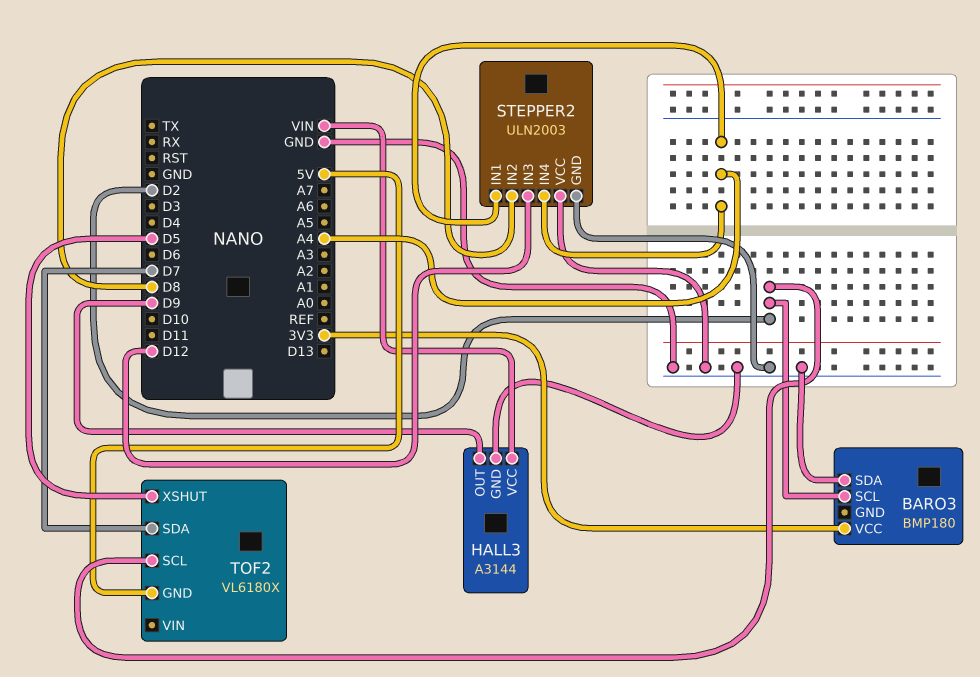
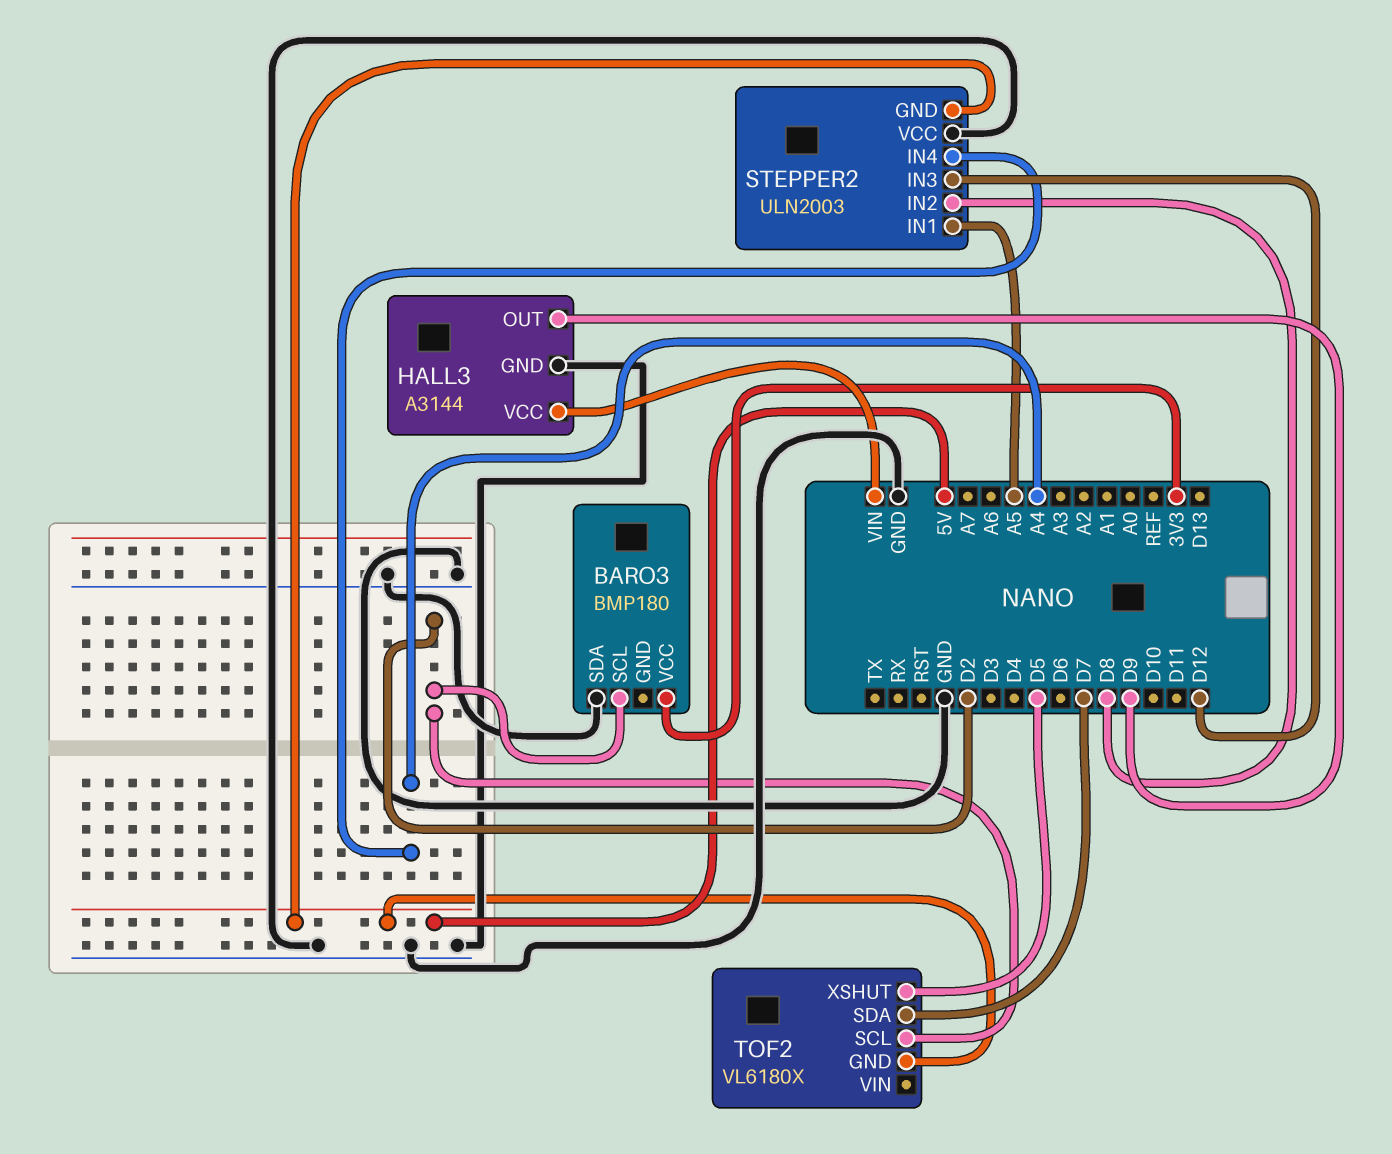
STEPPER2 pin GND: GND -> 5V
STEPPER2 pin IN1: A4 -> A5

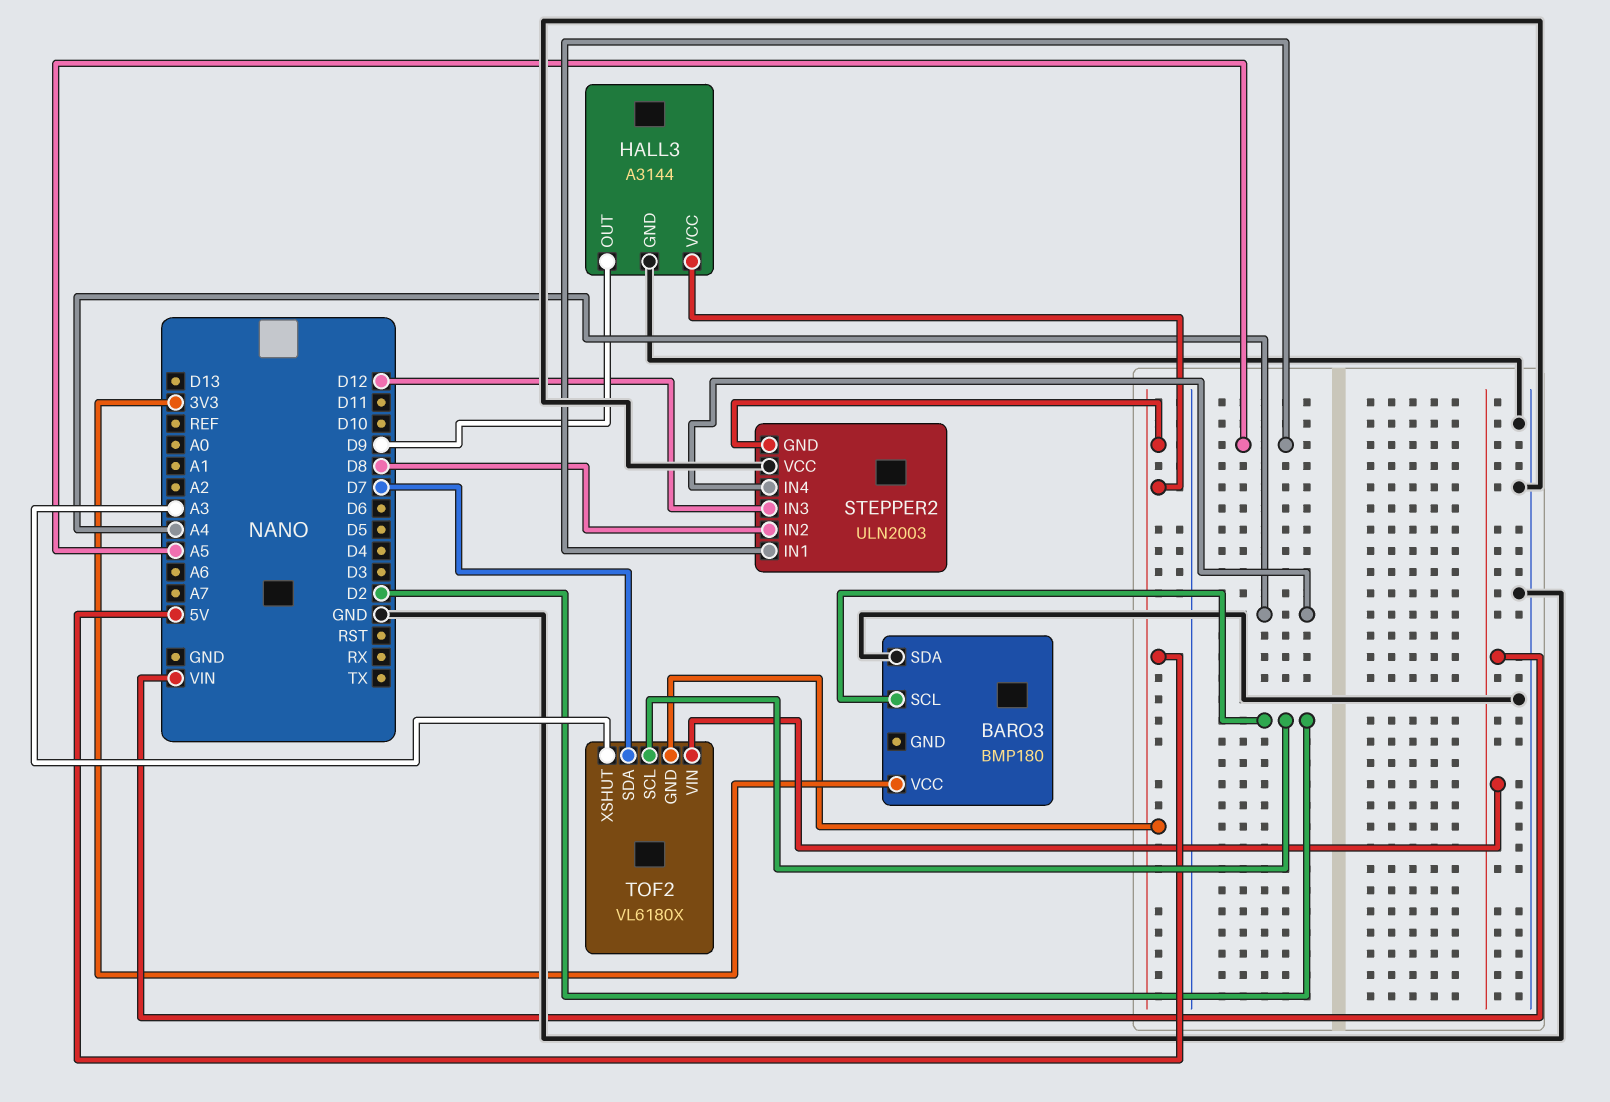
HALL3 pin VCC: VIN -> 5V
TOF2 pin VIN: none -> VIN
TOF2 pin XSHUT: D5 -> A3

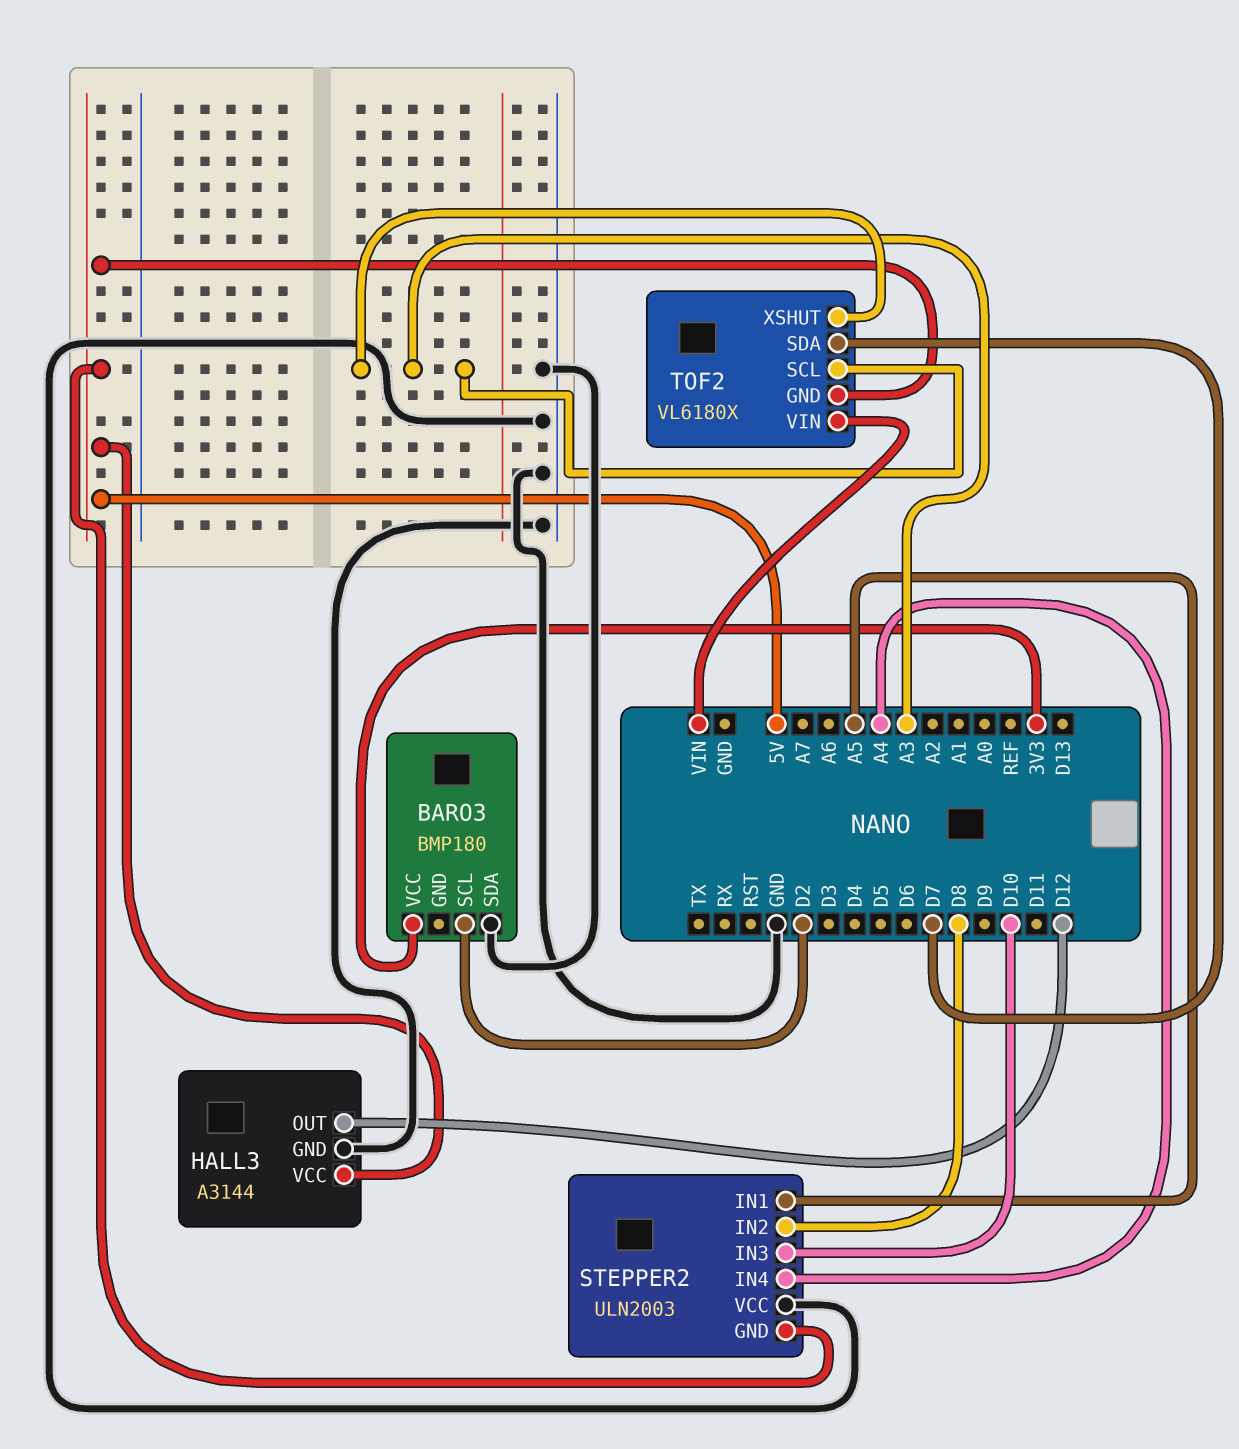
HALL3 pin OUT: D9 -> D12
STEPPER2 pin IN3: D12 -> D10
TOF2 pin SCL: D2 -> A3

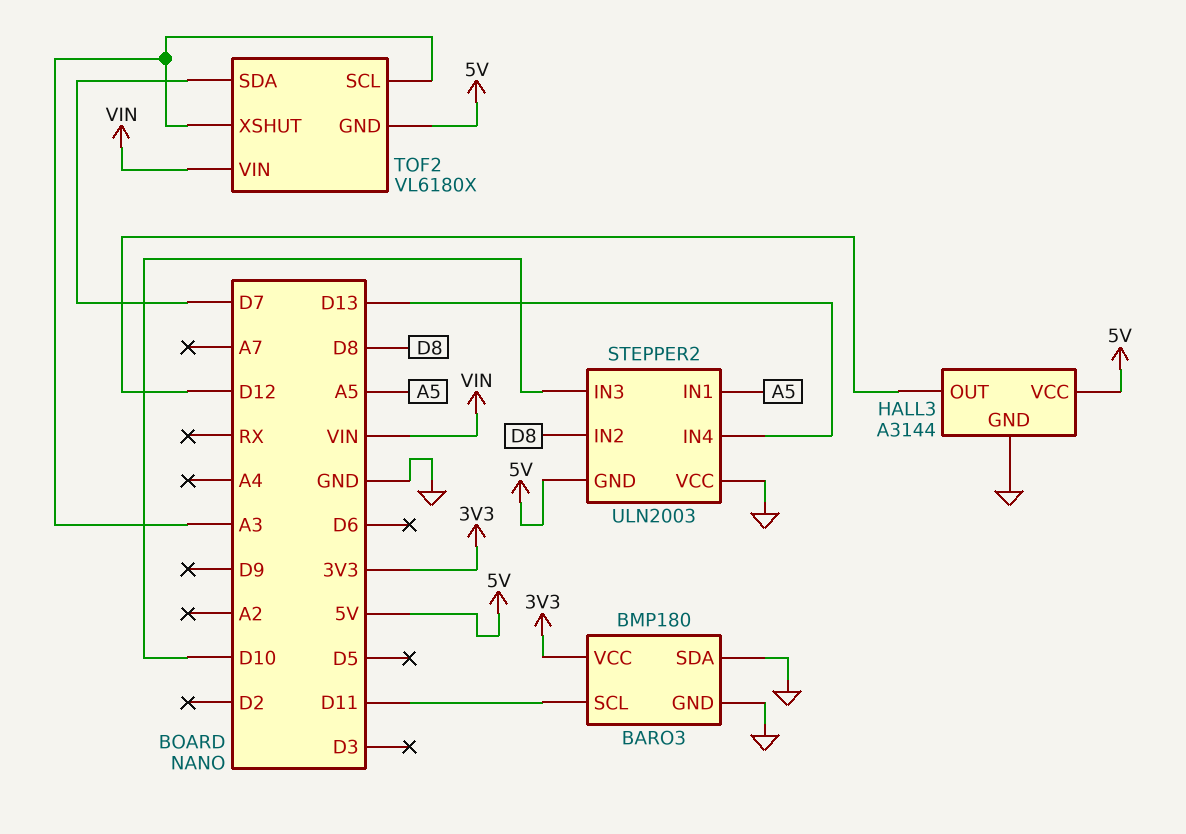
BARO3 pin GND: none -> GND
BARO3 pin SCL: D2 -> D11
STEPPER2 pin IN4: A4 -> D13

